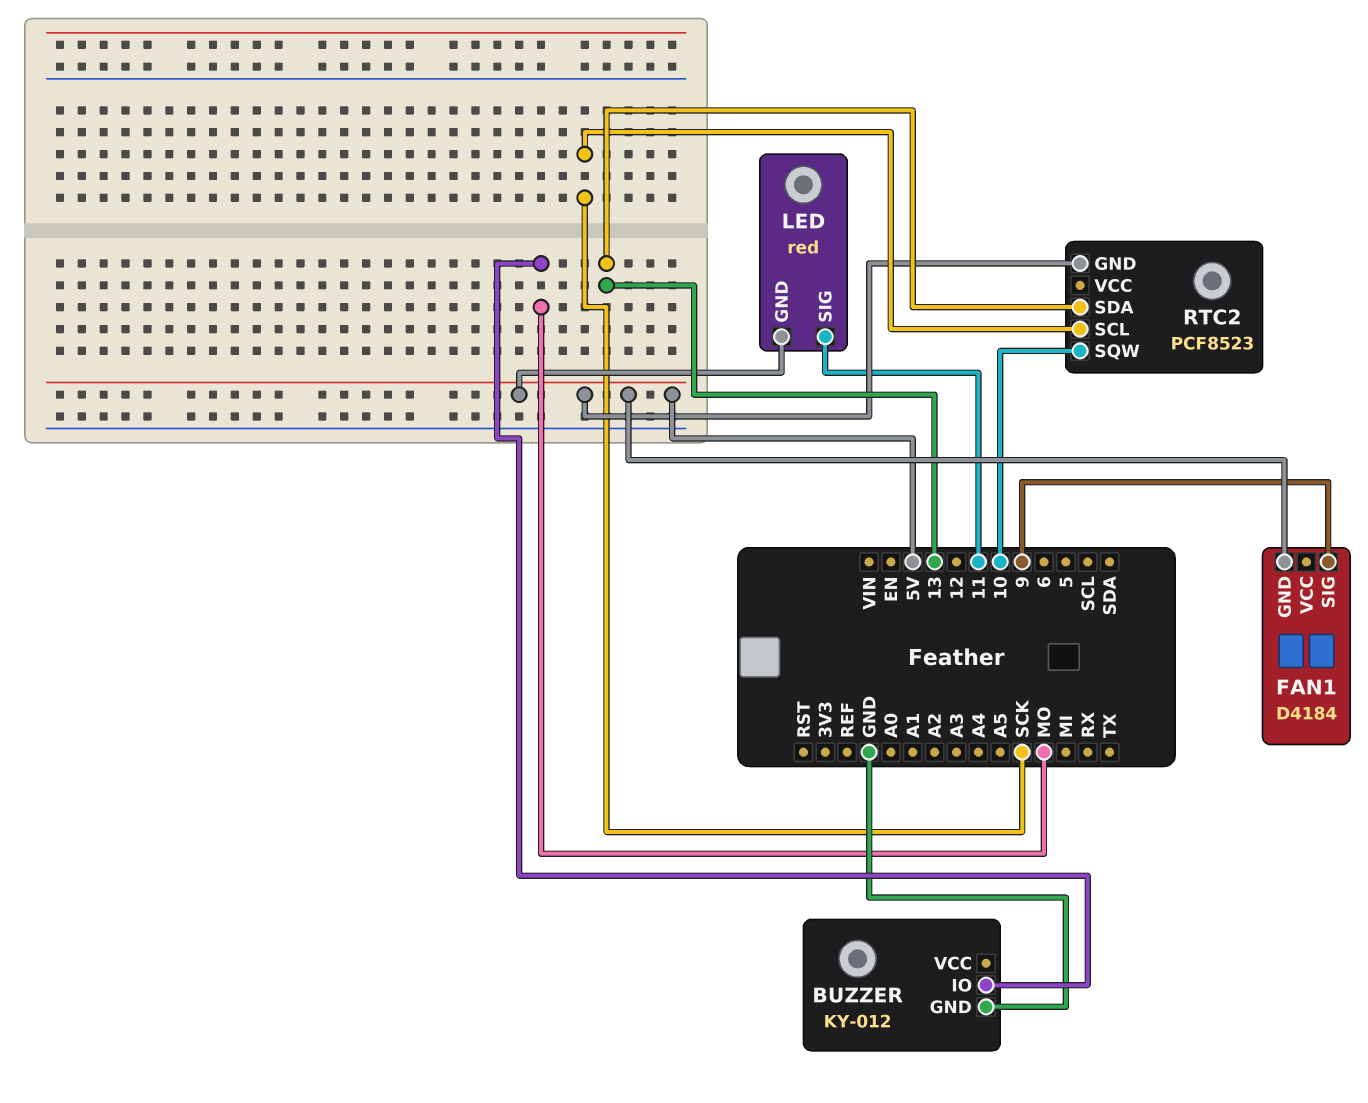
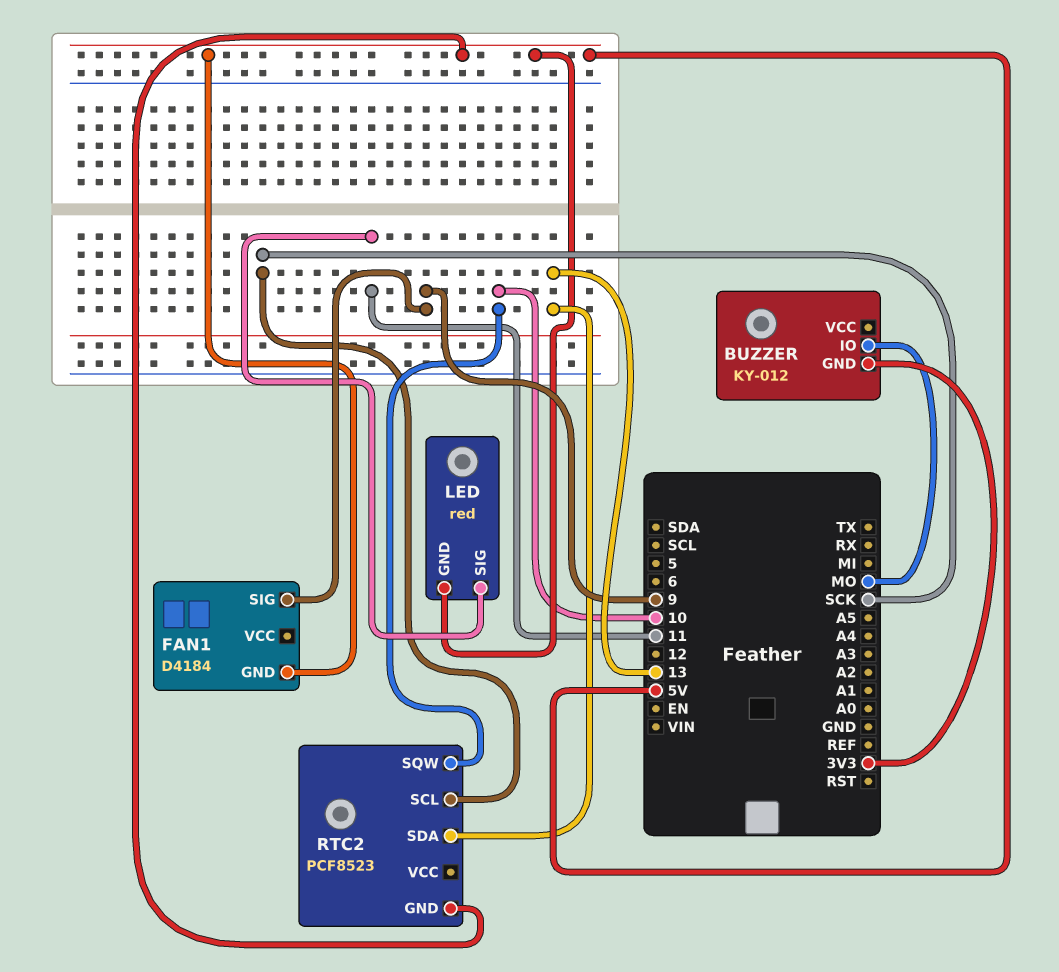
BUZZER pin GND: GND -> 3V3

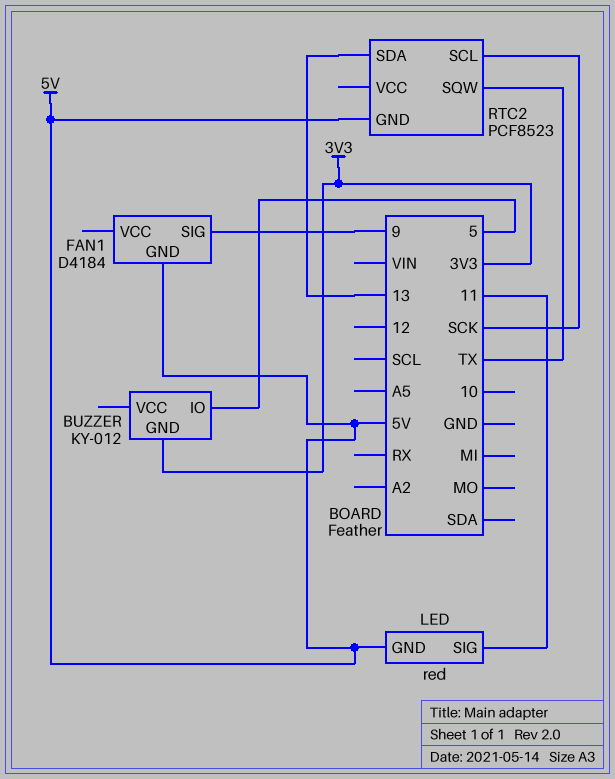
BUZZER pin IO: MO -> 5
RTC2 pin SQW: 10 -> TX

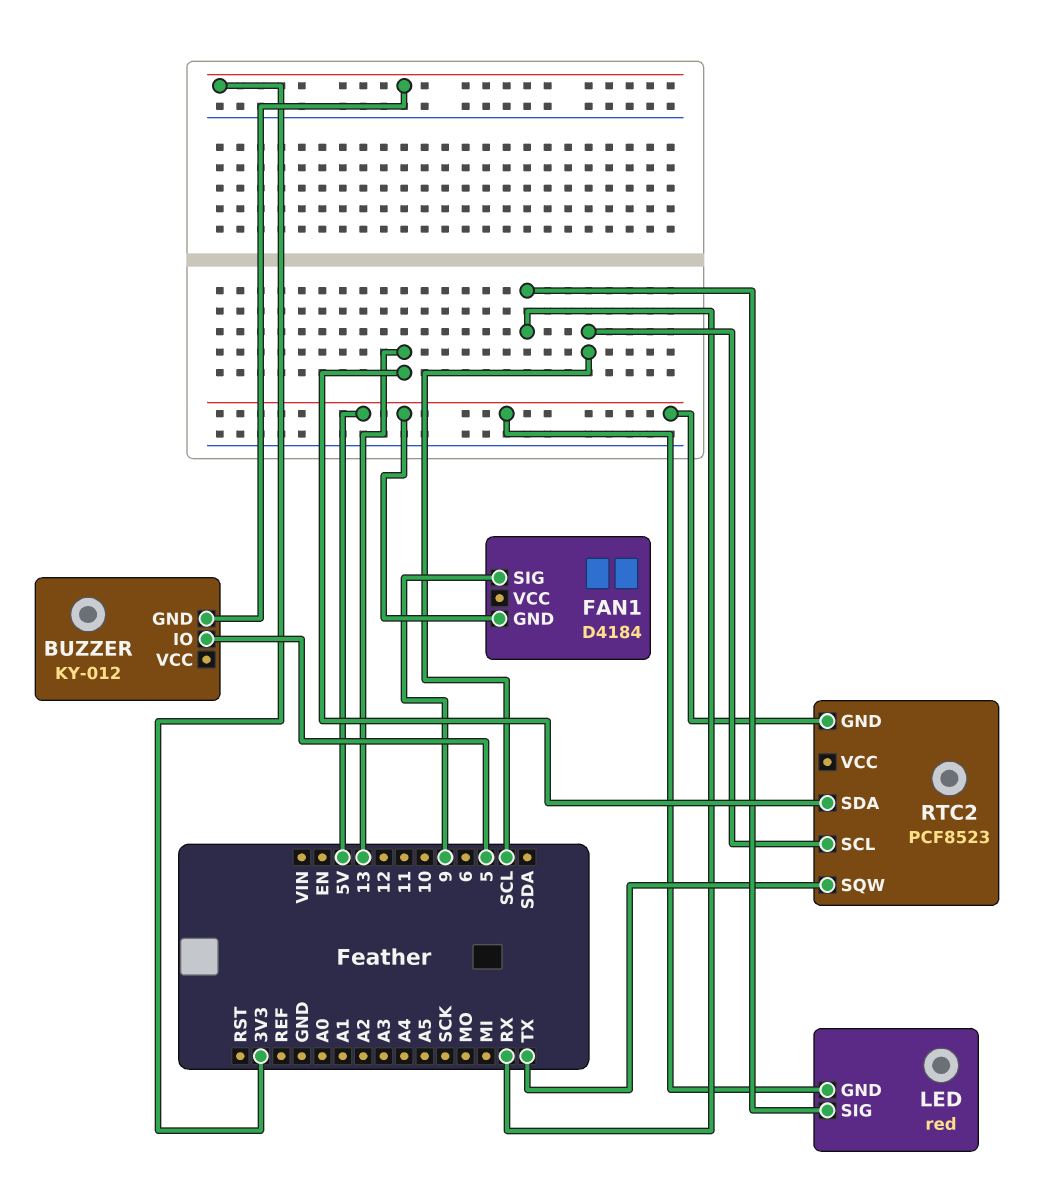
LED pin SIG: 11 -> RX
RTC2 pin SCL: SCK -> SCL

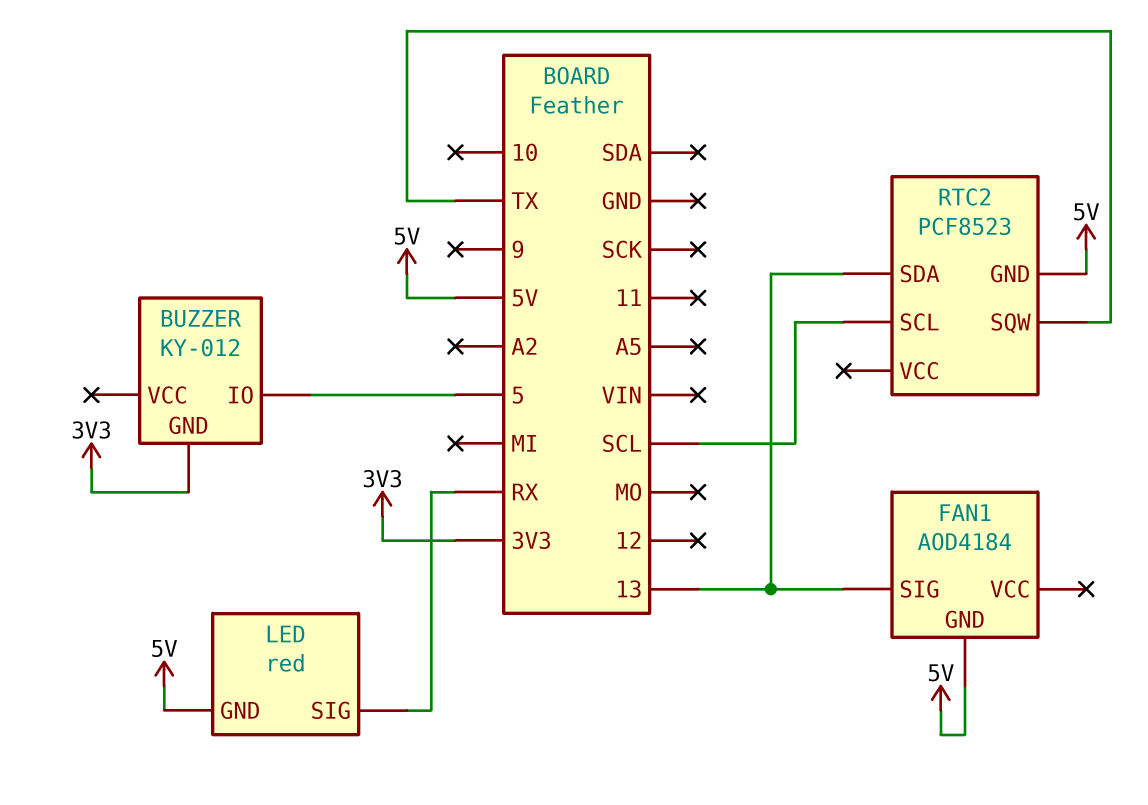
FAN1: D4184 -> AOD4184
FAN1 pin SIG: 9 -> 13

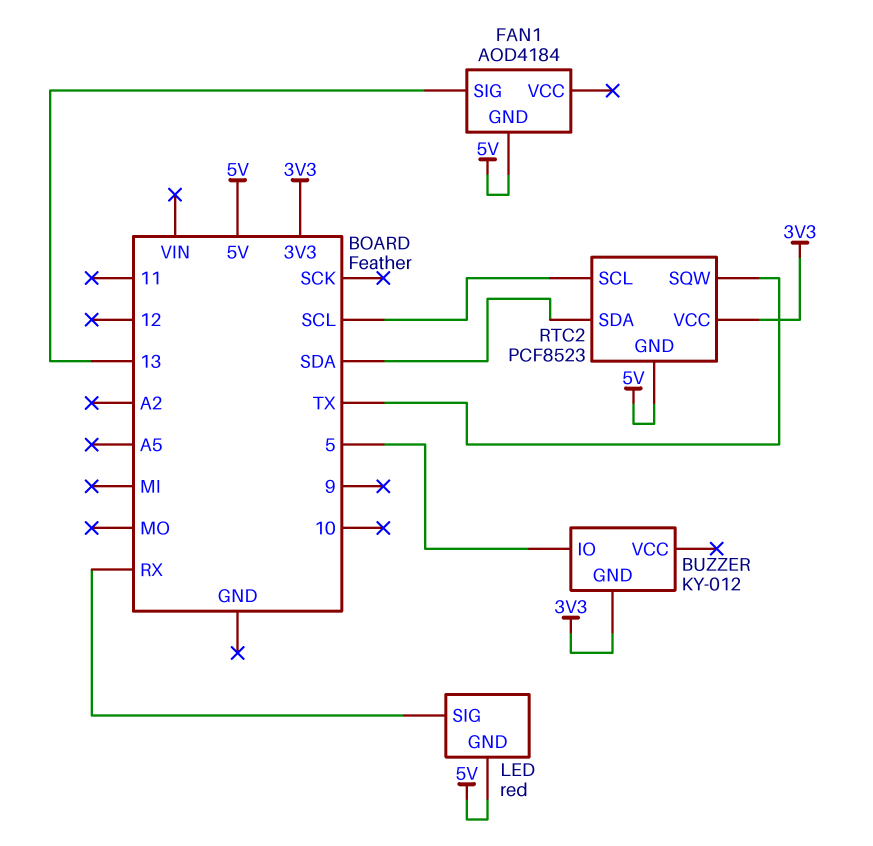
RTC2 pin SDA: 13 -> SDA
RTC2 pin VCC: none -> 3V3

